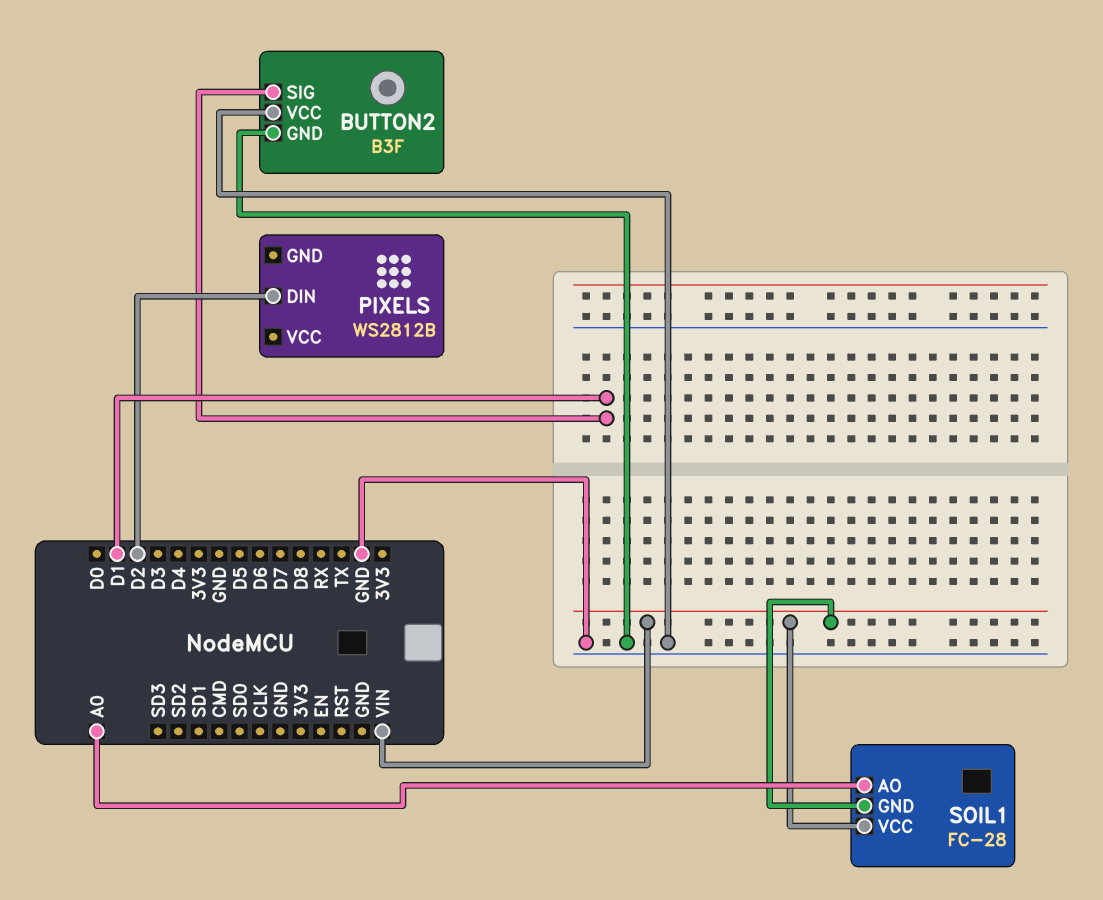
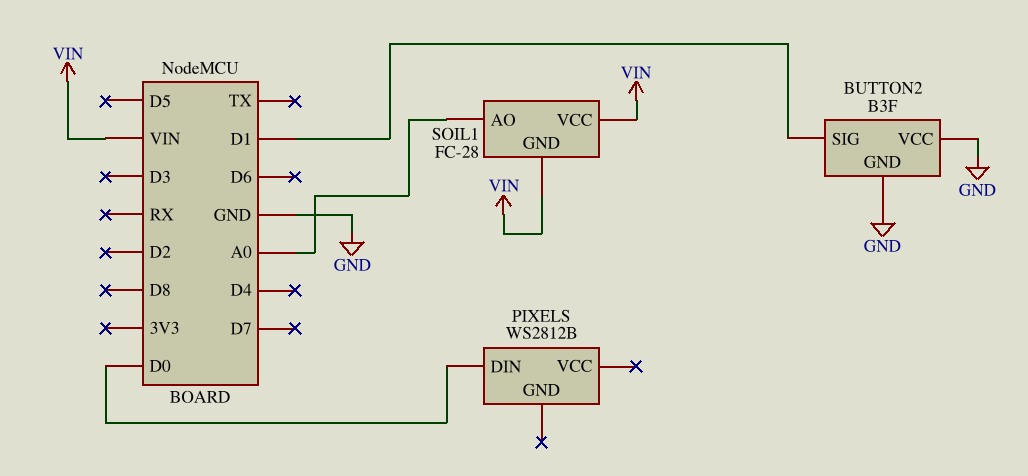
PIXELS pin DIN: D2 -> D0

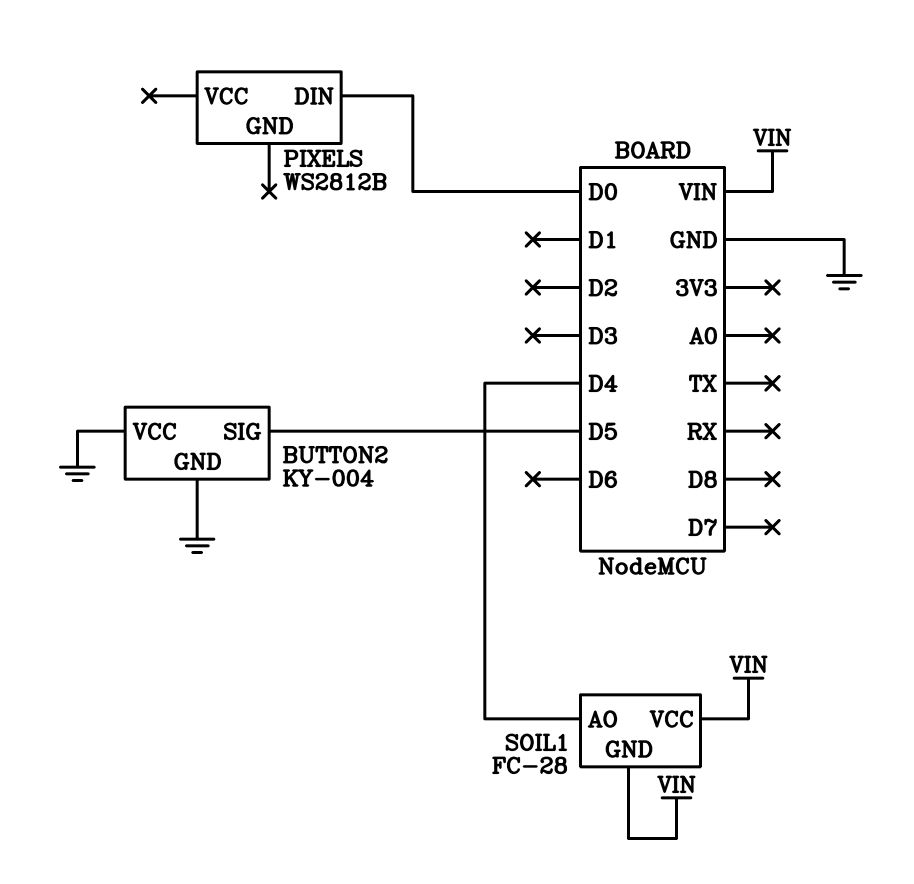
BUTTON2: B3F -> KY-004
BUTTON2 pin SIG: D1 -> D5
SOIL1 pin AO: A0 -> D4

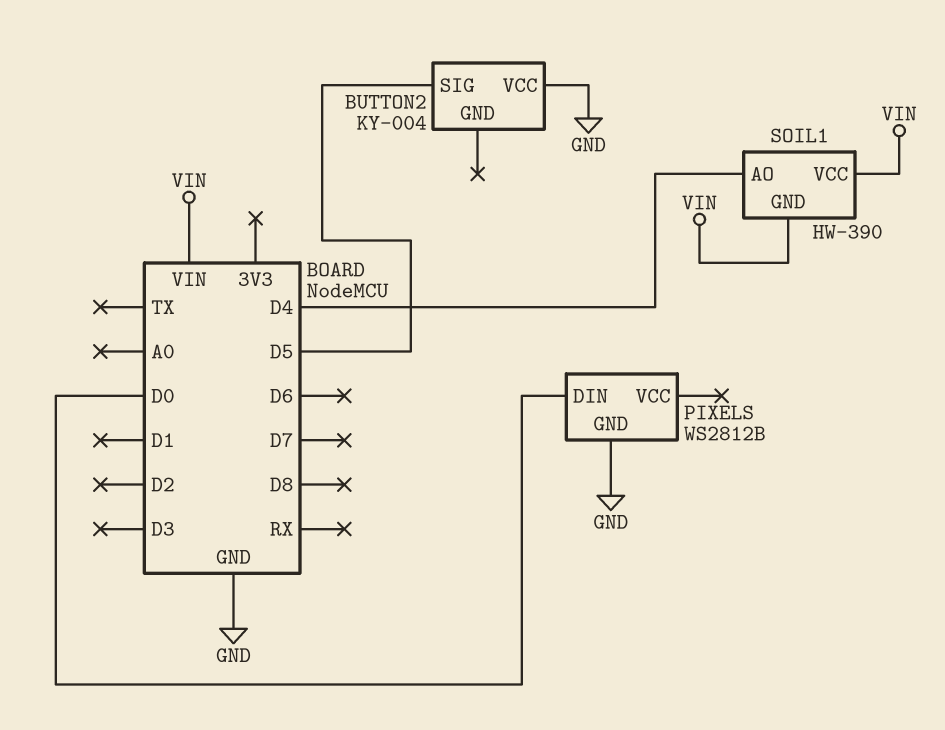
BUTTON2 pin GND: GND -> none
PIXELS pin GND: none -> GND
SOIL1: FC-28 -> HW-390

